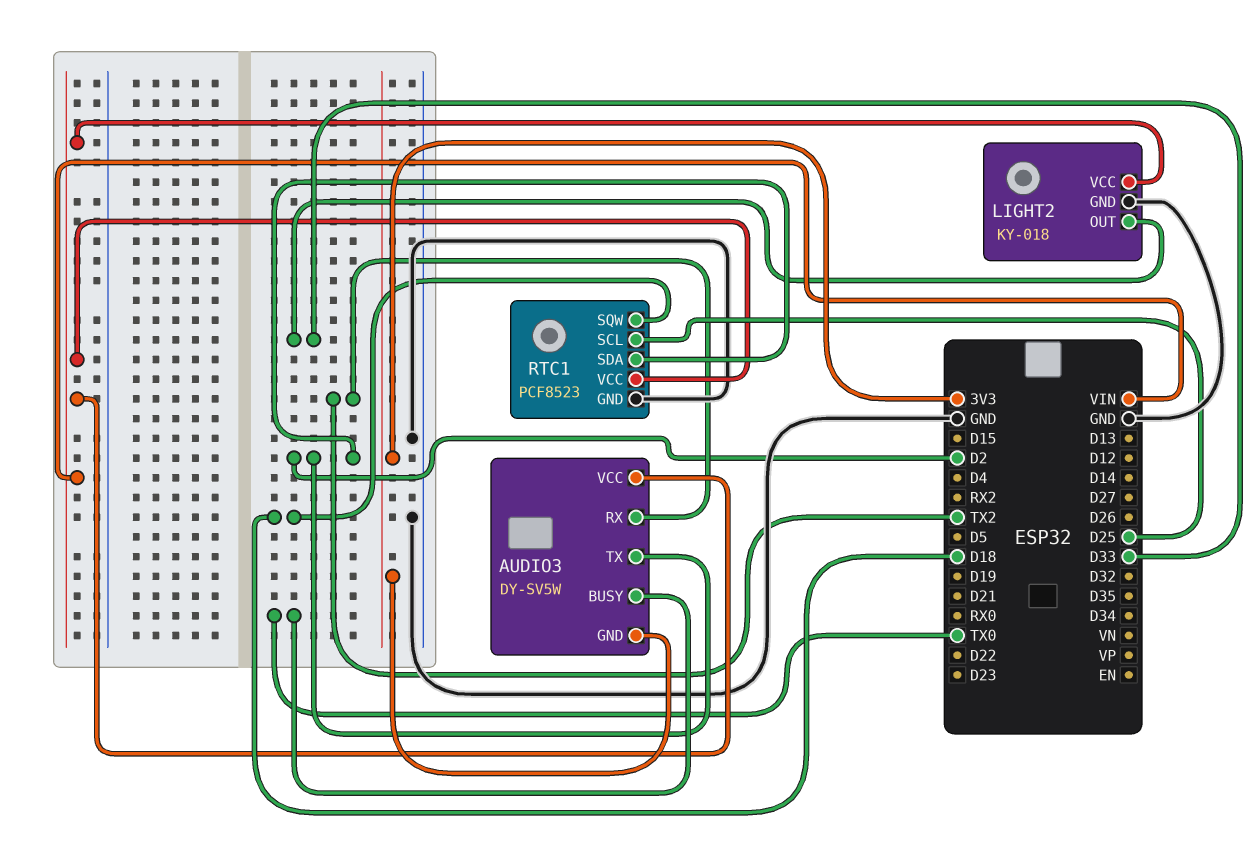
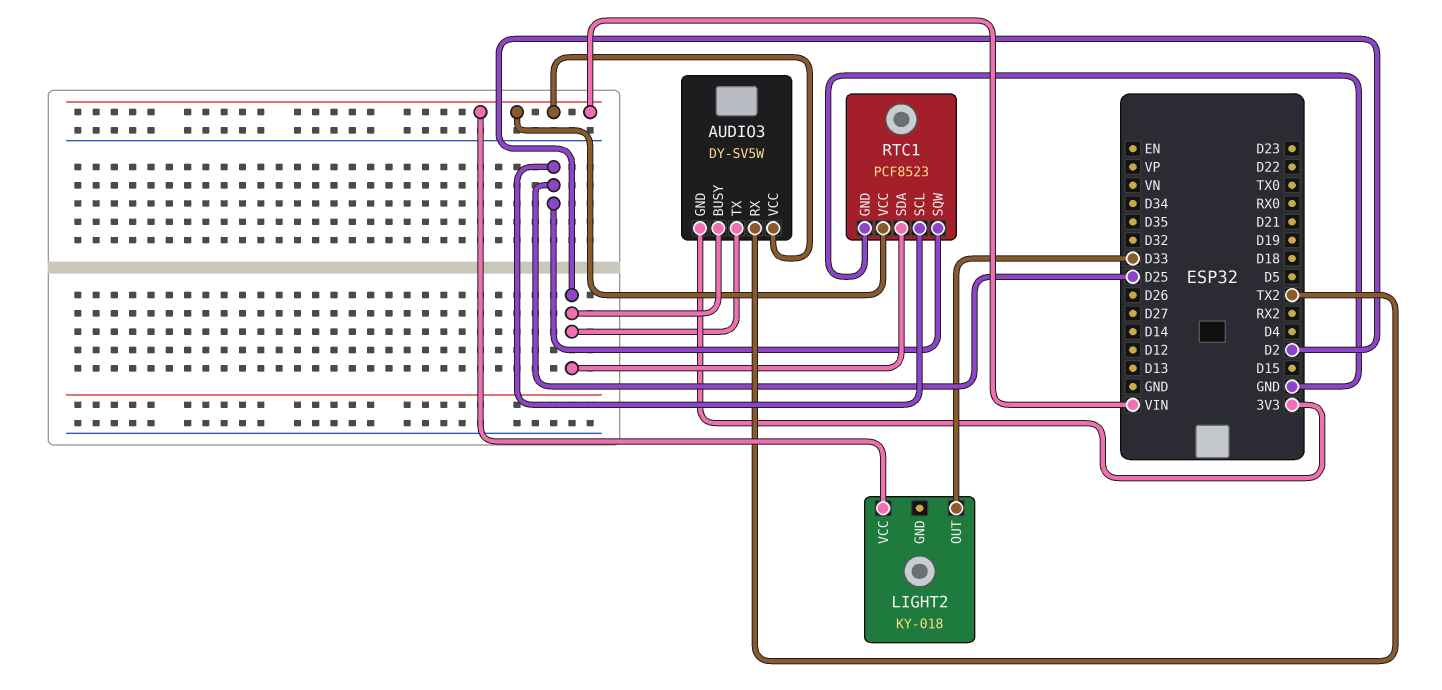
AUDIO3 pin BUSY: TX0 -> D2
LIGHT2 pin GND: GND -> none
RTC1 pin SQW: D18 -> D25

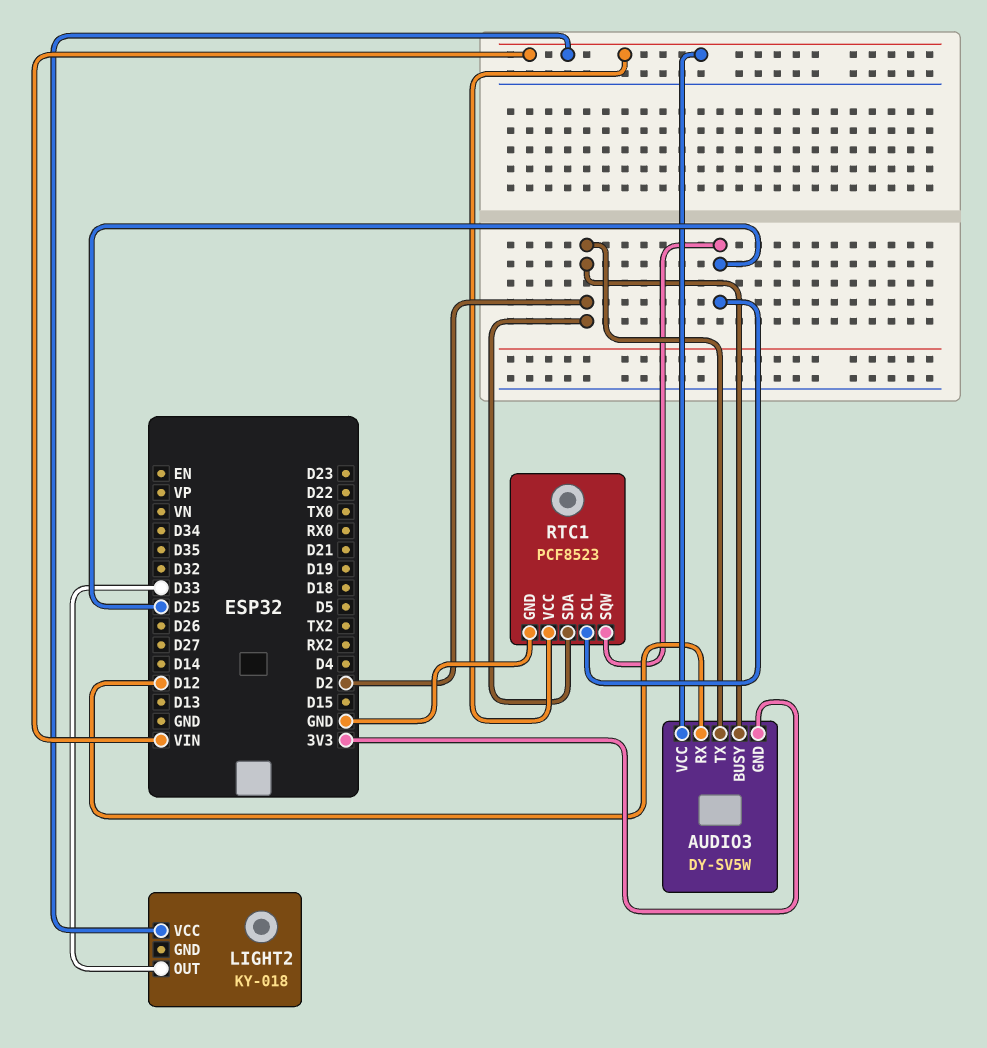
AUDIO3 pin RX: TX2 -> D12

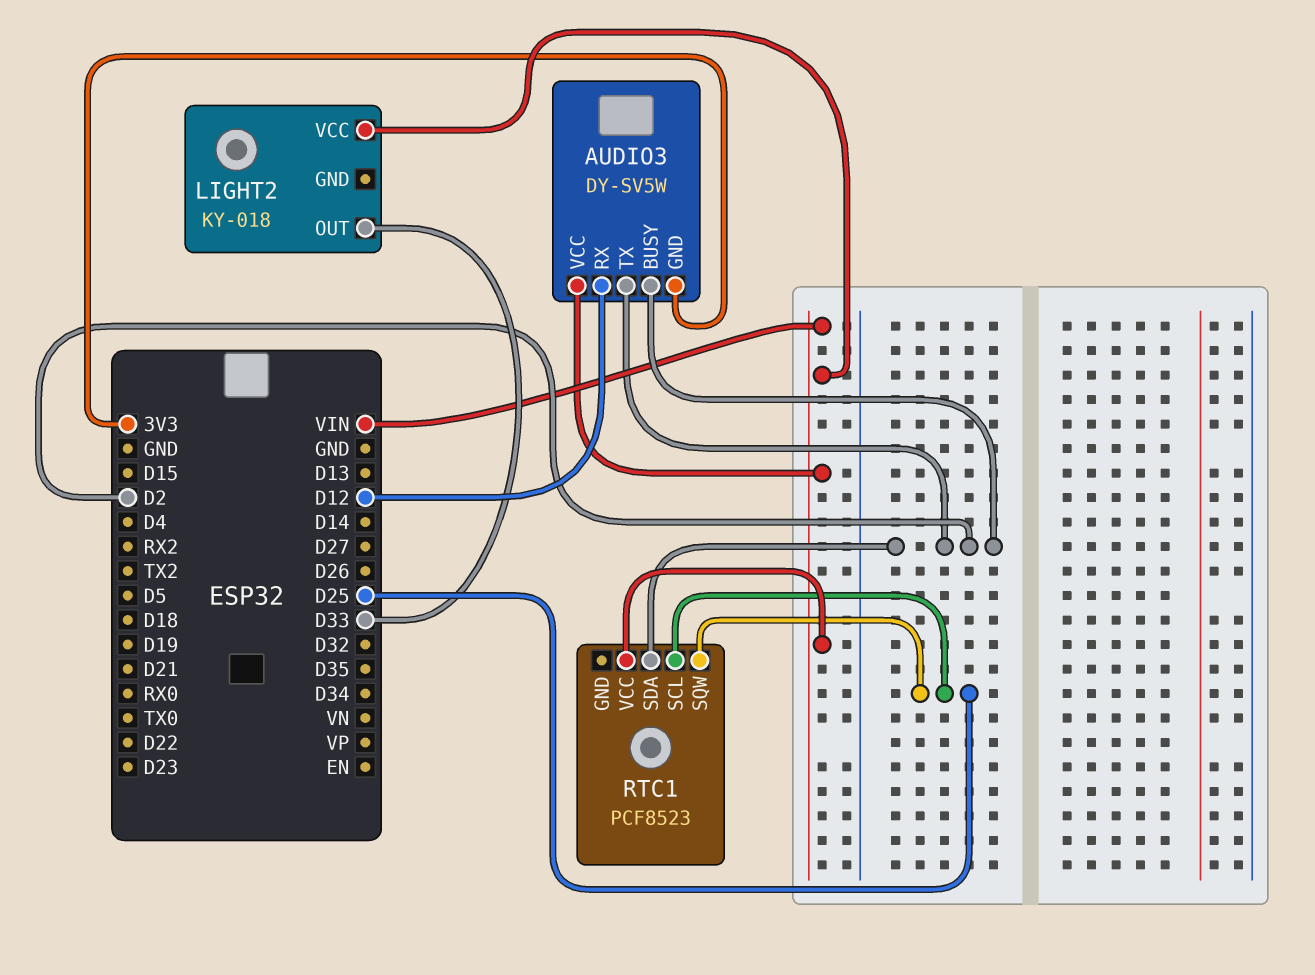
RTC1 pin GND: GND -> none

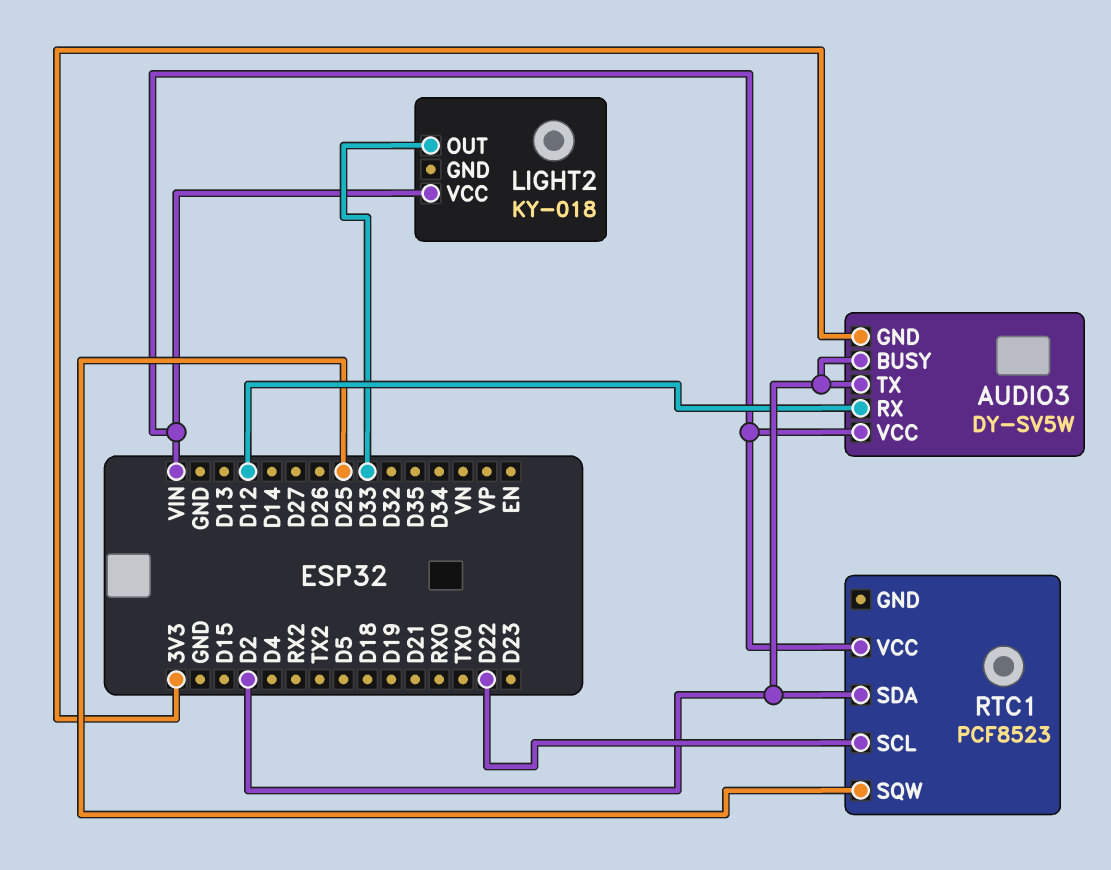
RTC1 pin SCL: D25 -> D22

